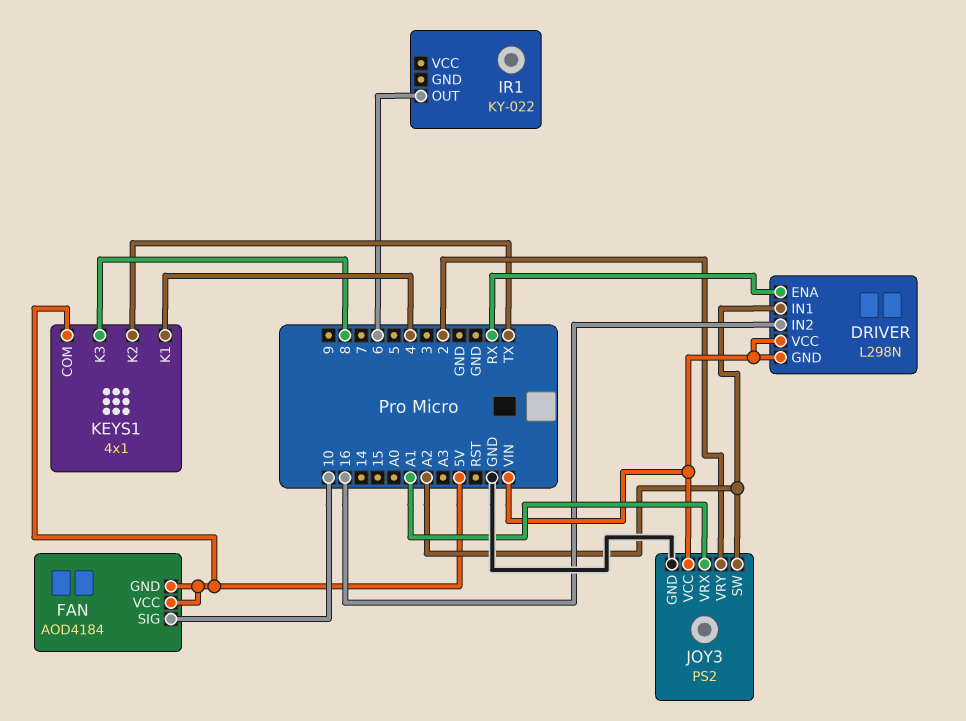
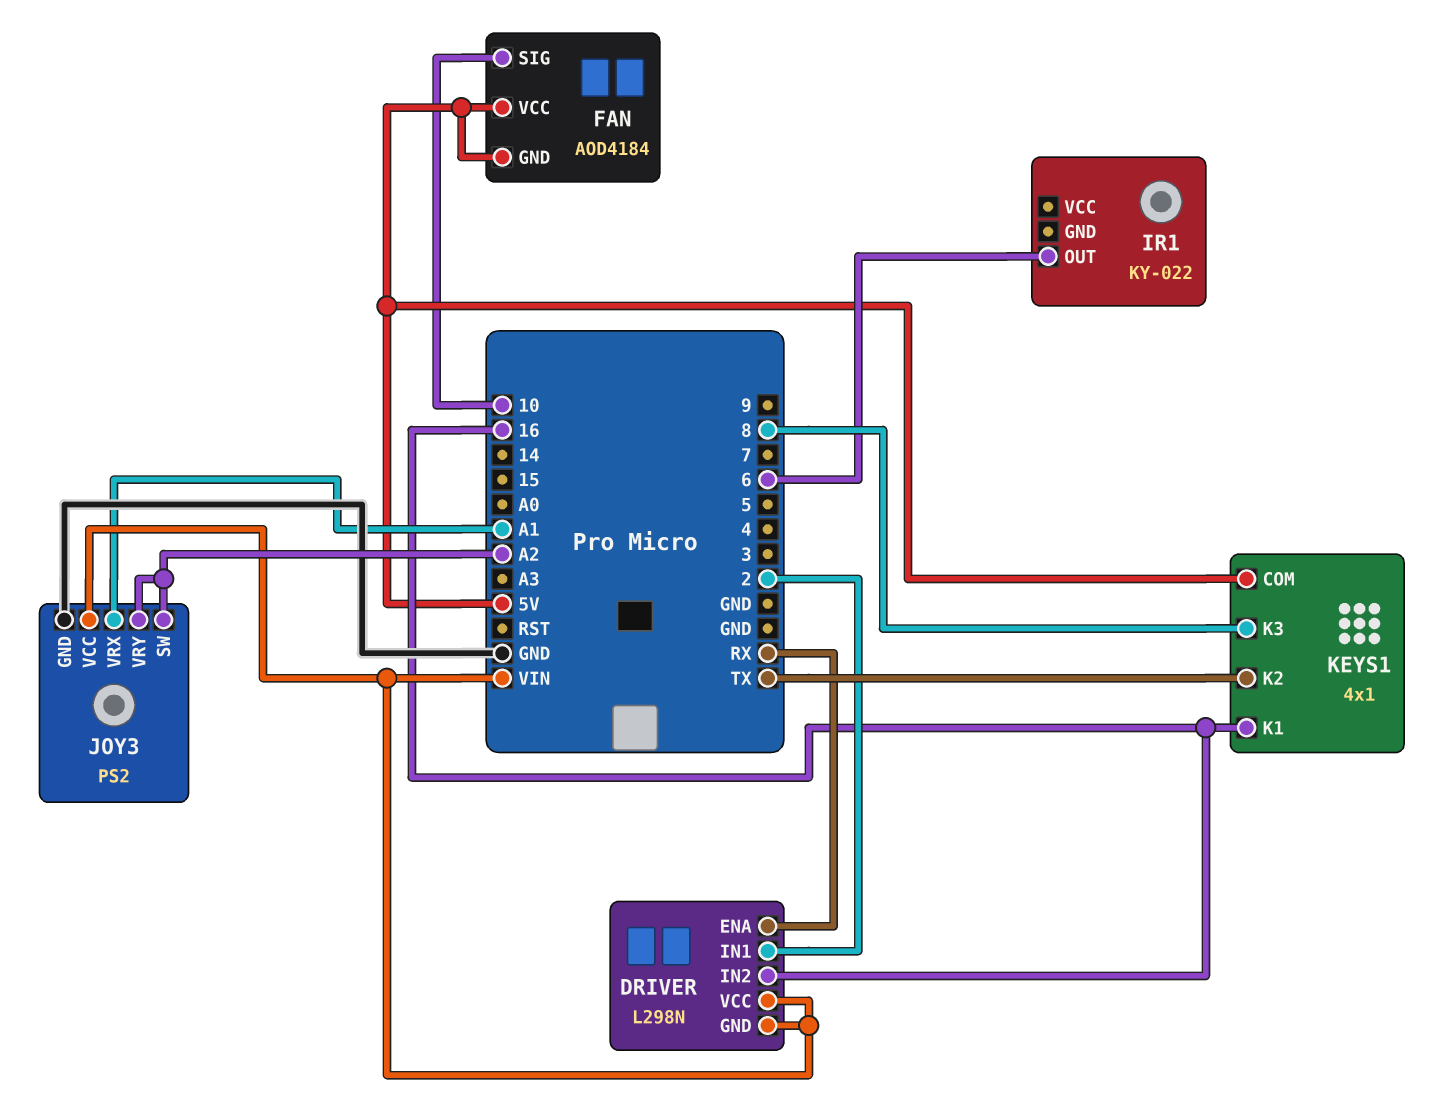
DRIVER pin IN1: A2 -> 2
JOY3 pin VRY: 2 -> A2
KEYS1 pin K1: 4 -> 16

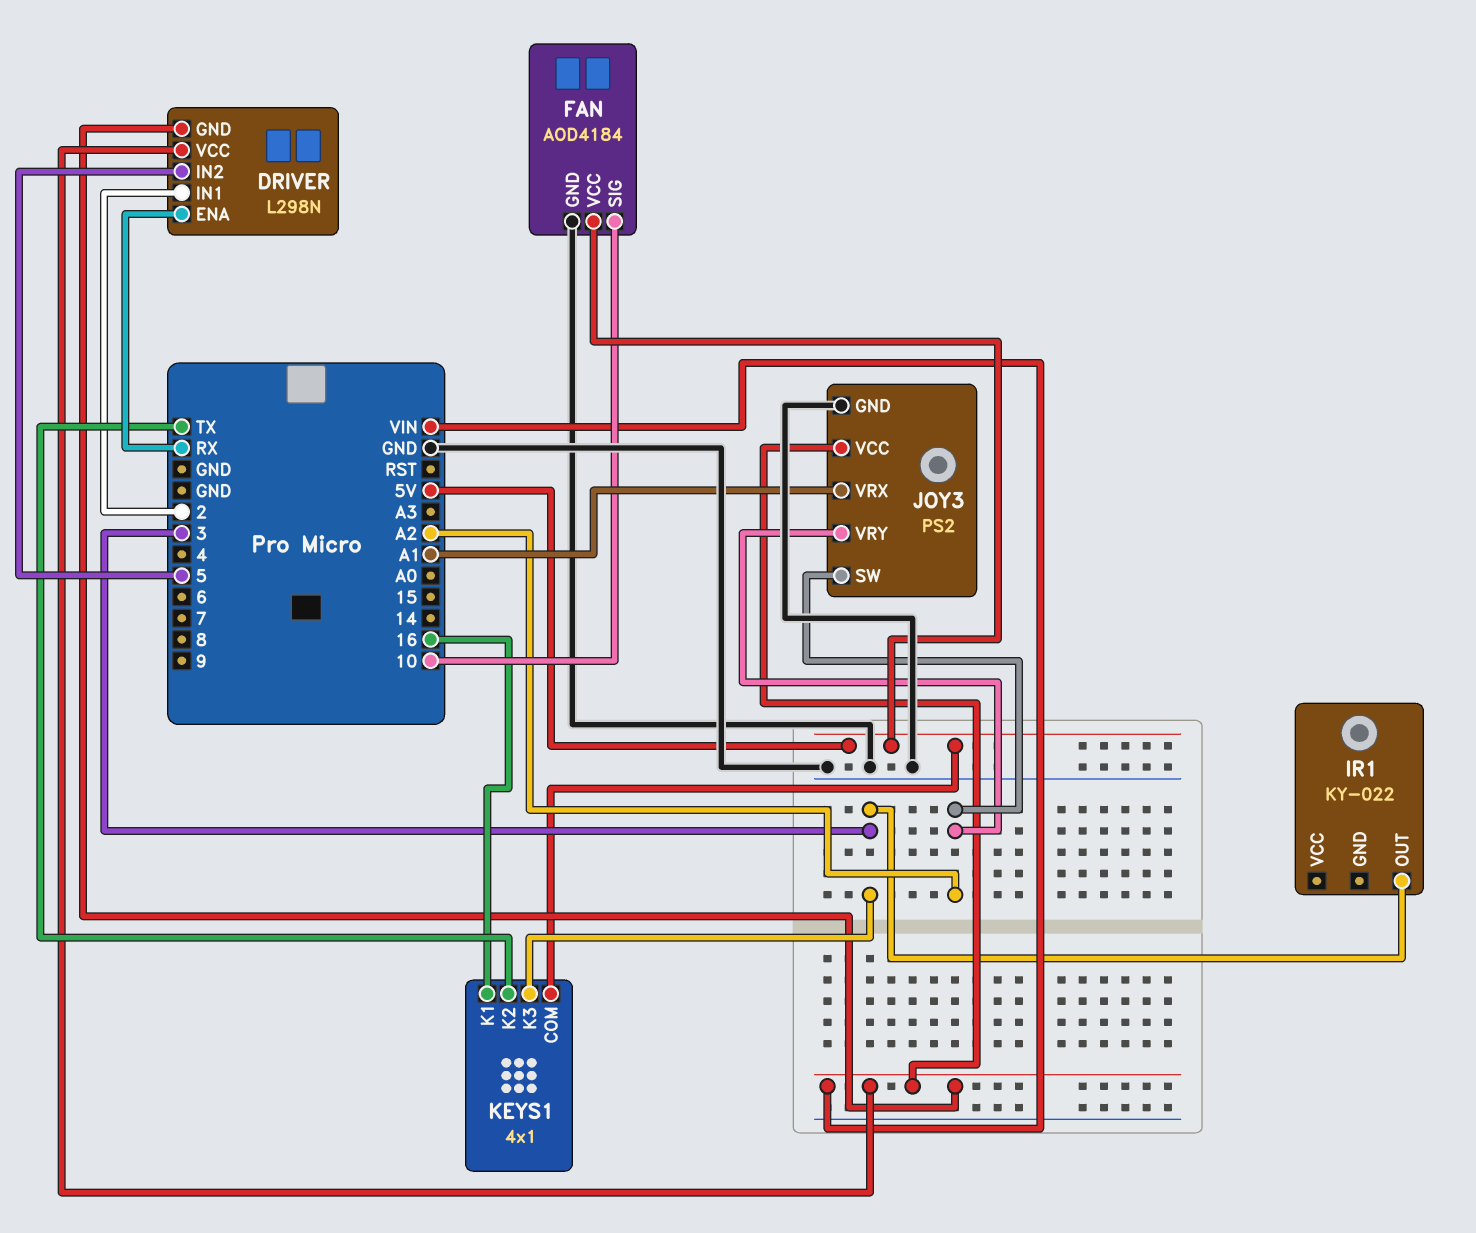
DRIVER pin IN2: 16 -> 5
FAN pin GND: 5V -> GND
IR1 pin OUT: 6 -> 3
KEYS1 pin K3: 8 -> 3

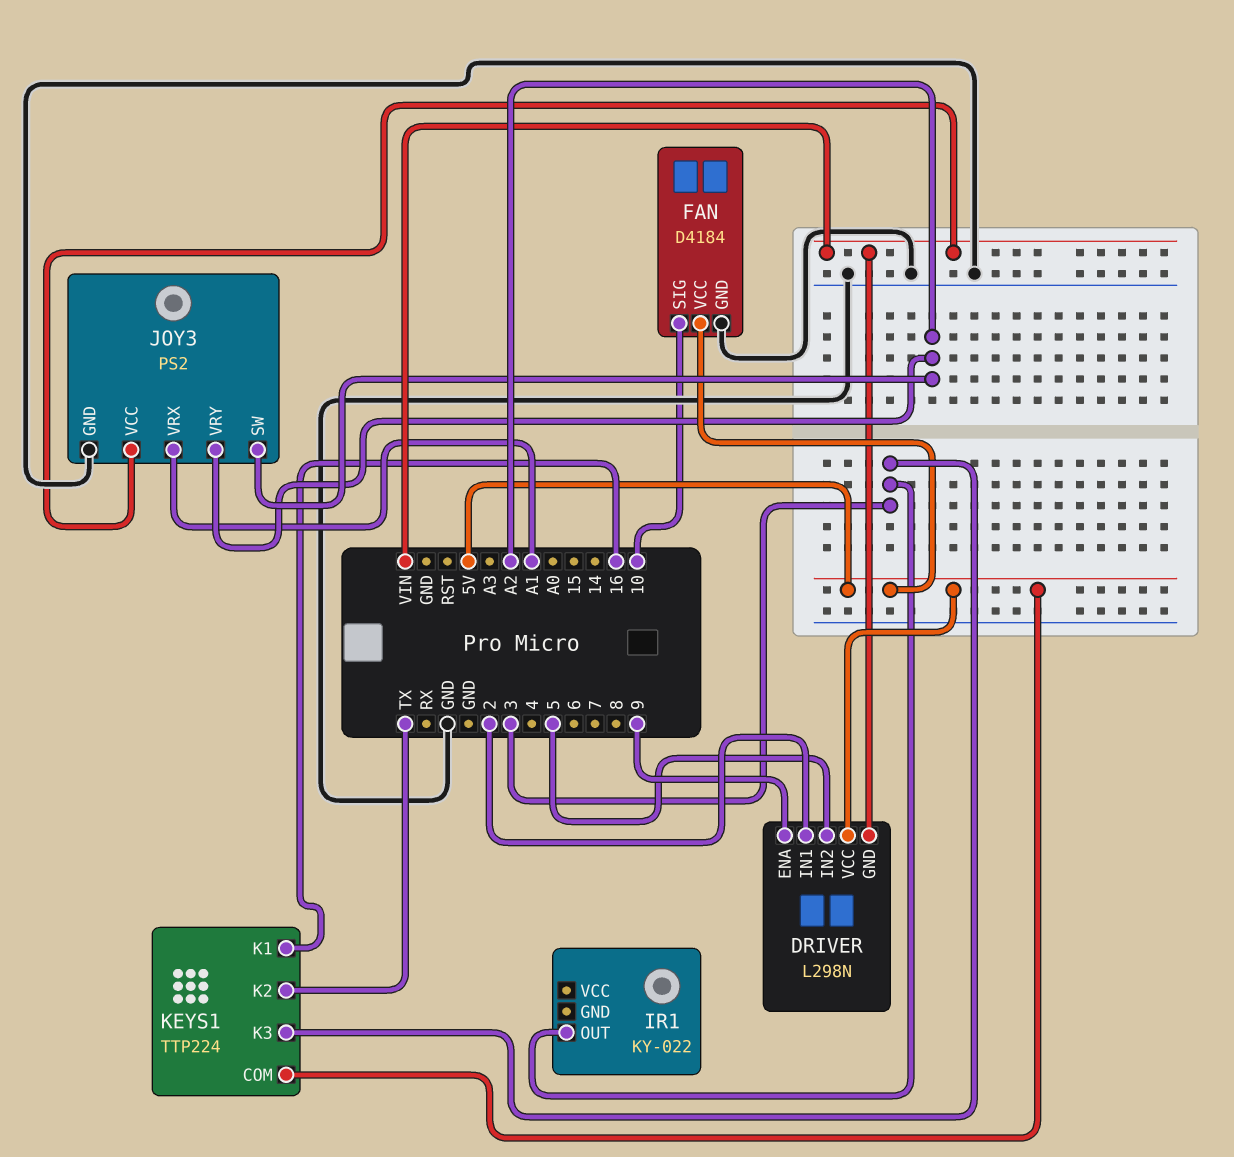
DRIVER pin ENA: RX -> 9
DRIVER pin VCC: VIN -> 5V
FAN: AOD4184 -> D4184
KEYS1: 4x1 -> TTP224

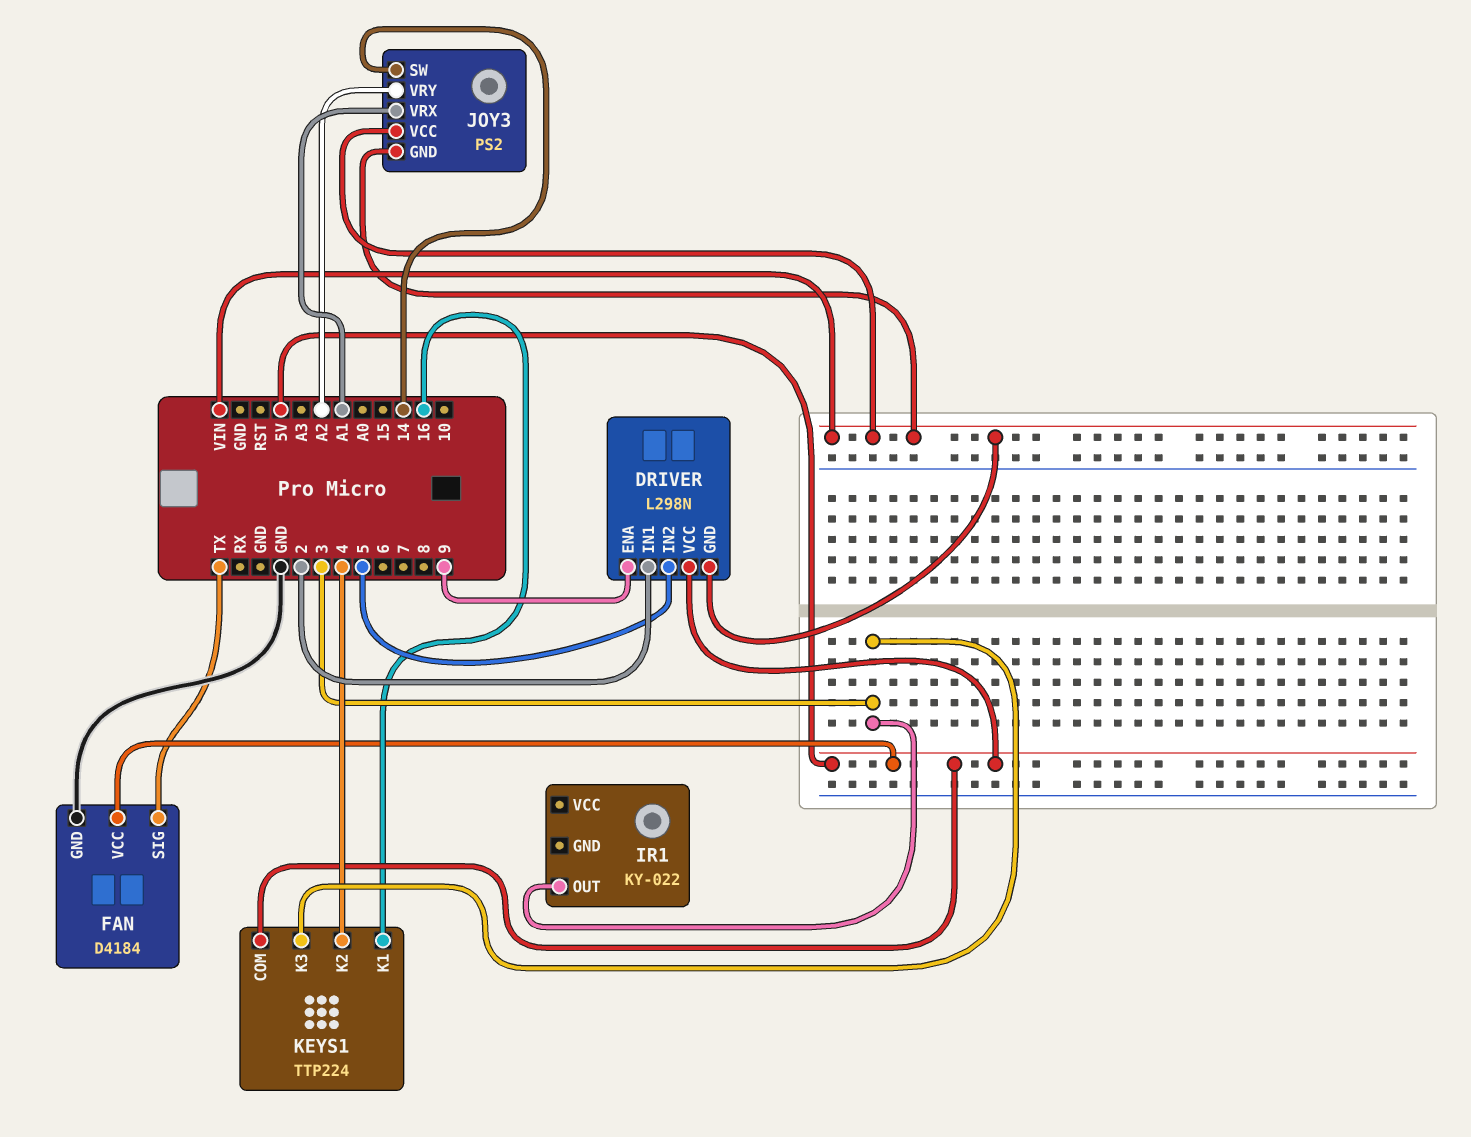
FAN pin SIG: 10 -> TX
JOY3 pin GND: GND -> VIN
JOY3 pin SW: A2 -> 14
KEYS1 pin K2: TX -> 4

